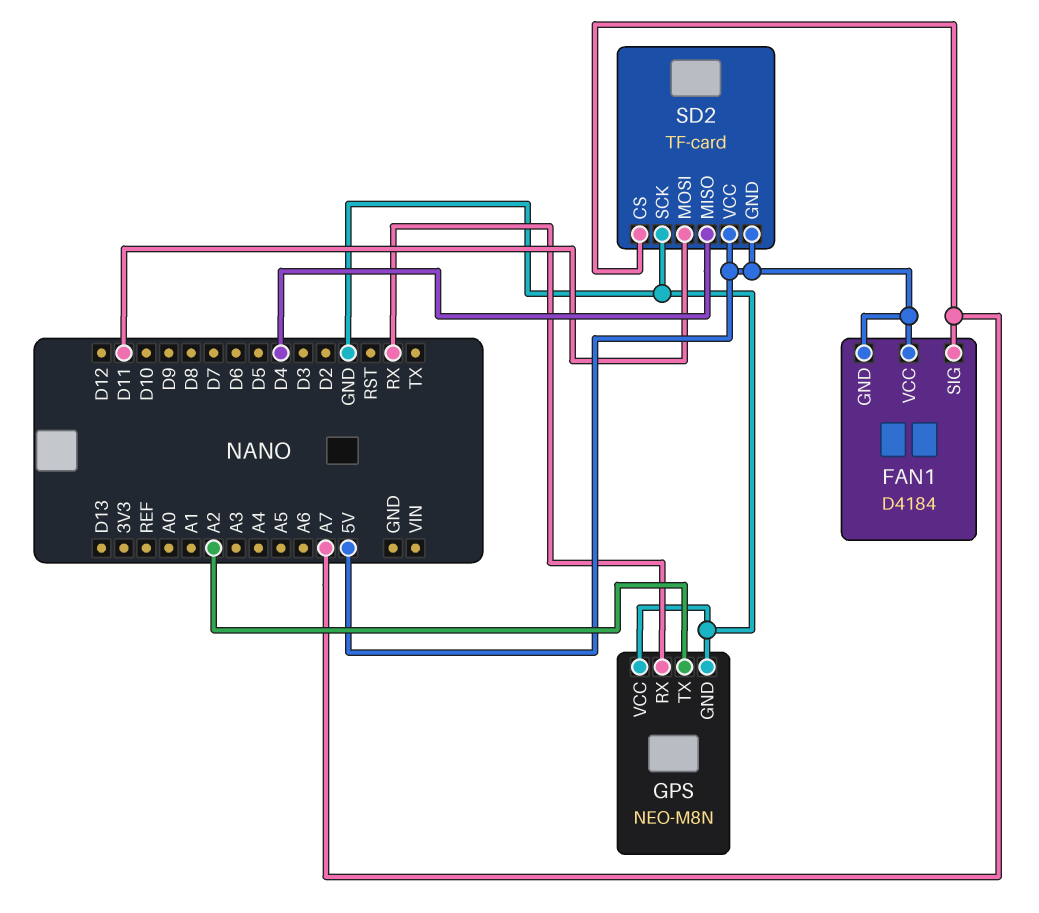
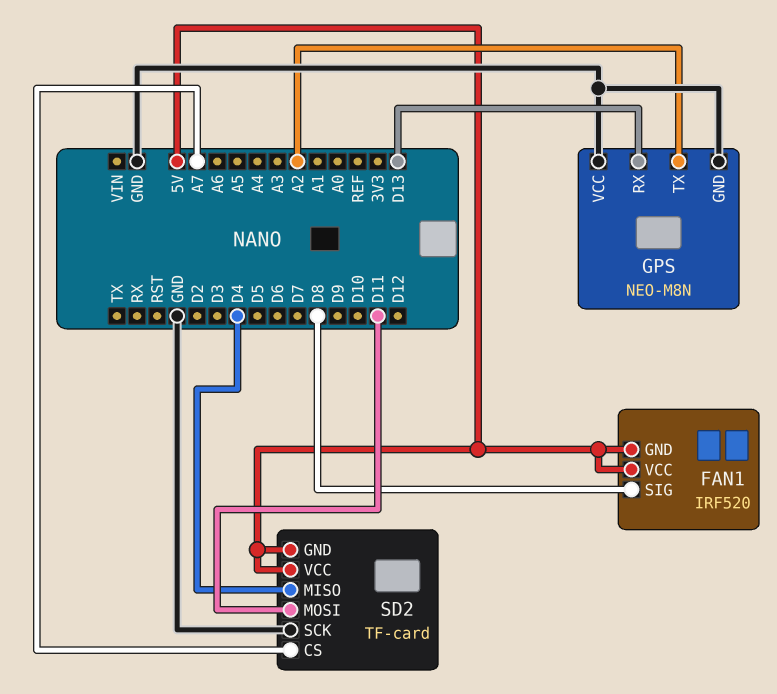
FAN1: D4184 -> IRF520
FAN1 pin SIG: A7 -> D8
GPS pin RX: RX -> D13

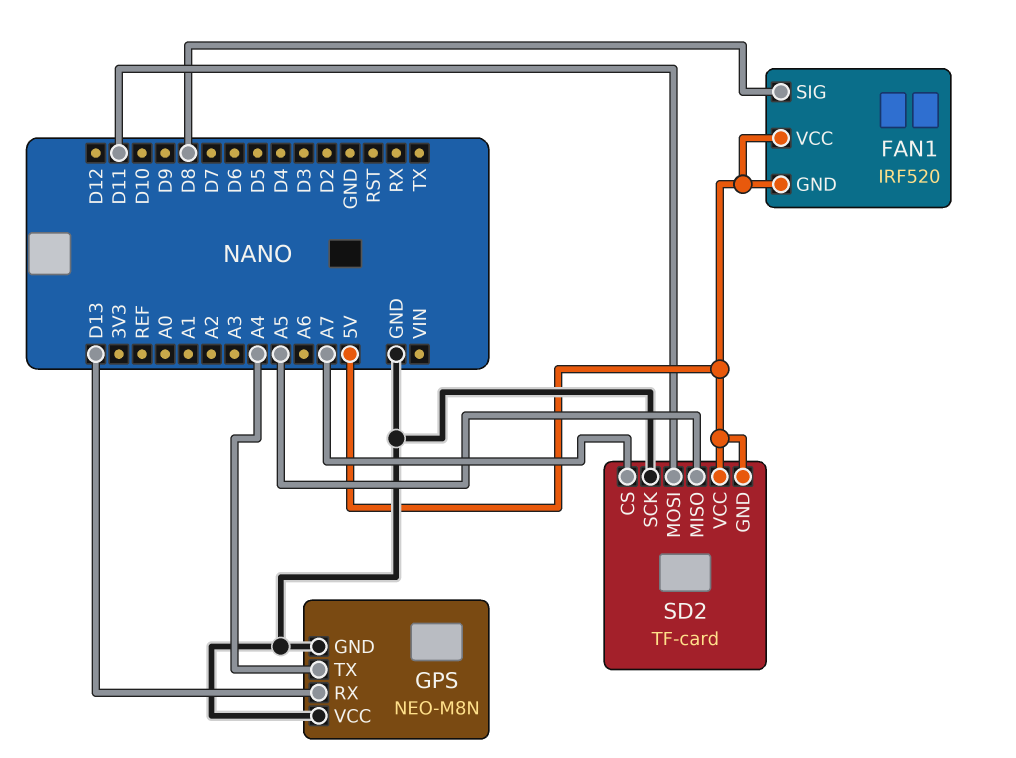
GPS pin TX: A2 -> A4
SD2 pin MISO: D4 -> A5

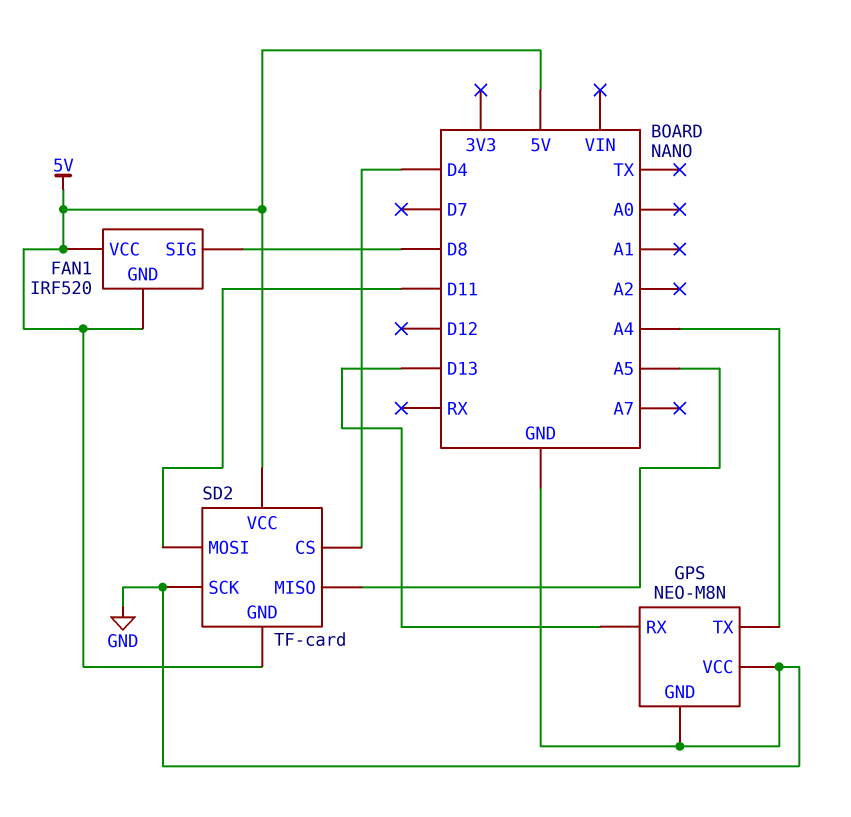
SD2 pin CS: A7 -> D4

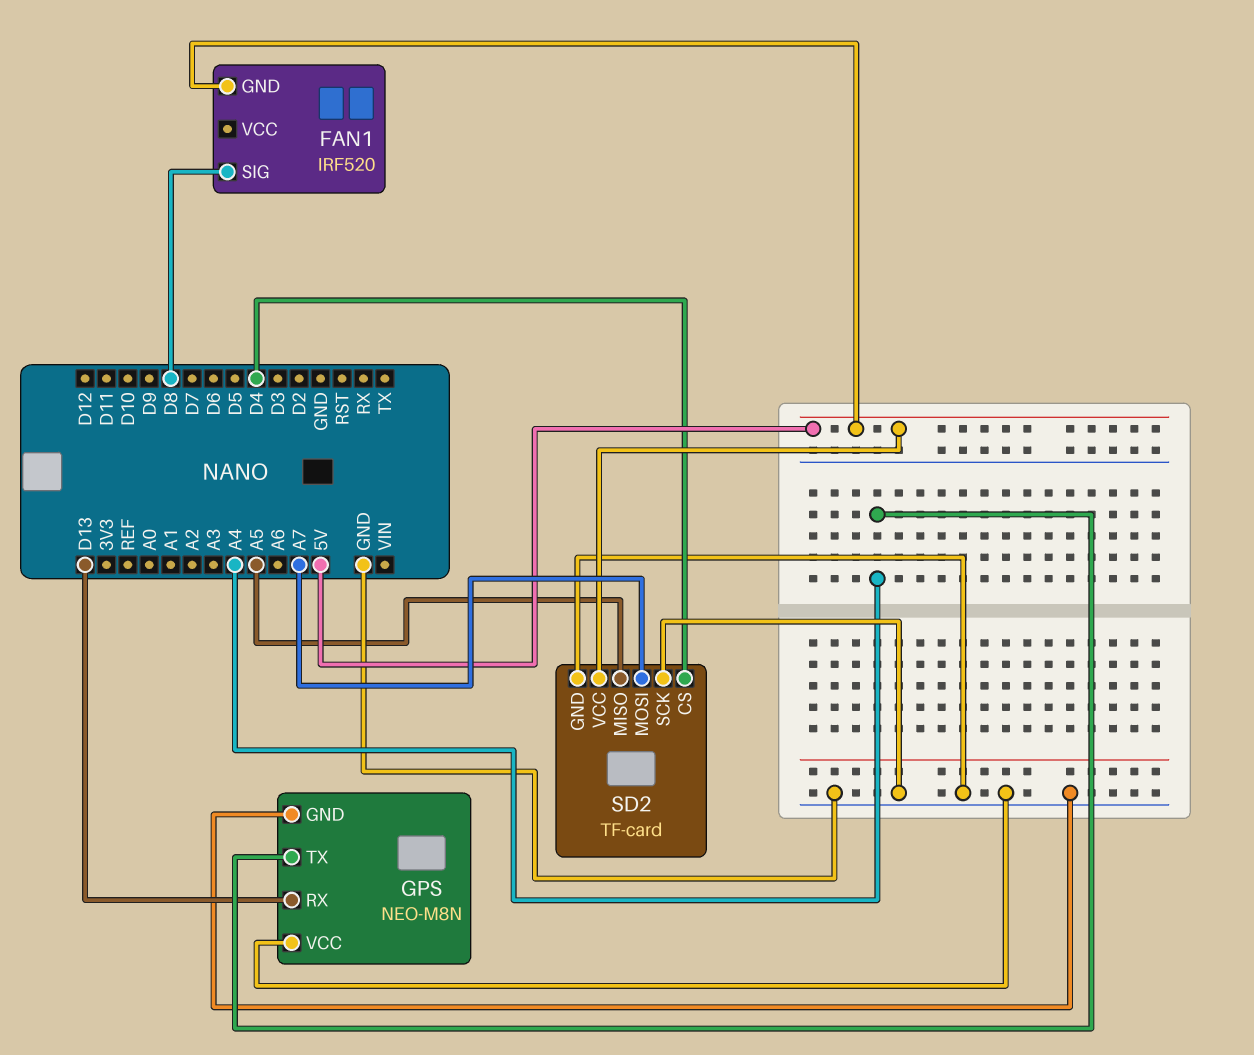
FAN1 pin VCC: 5V -> none
SD2 pin GND: 5V -> GND
SD2 pin MOSI: D11 -> A7

